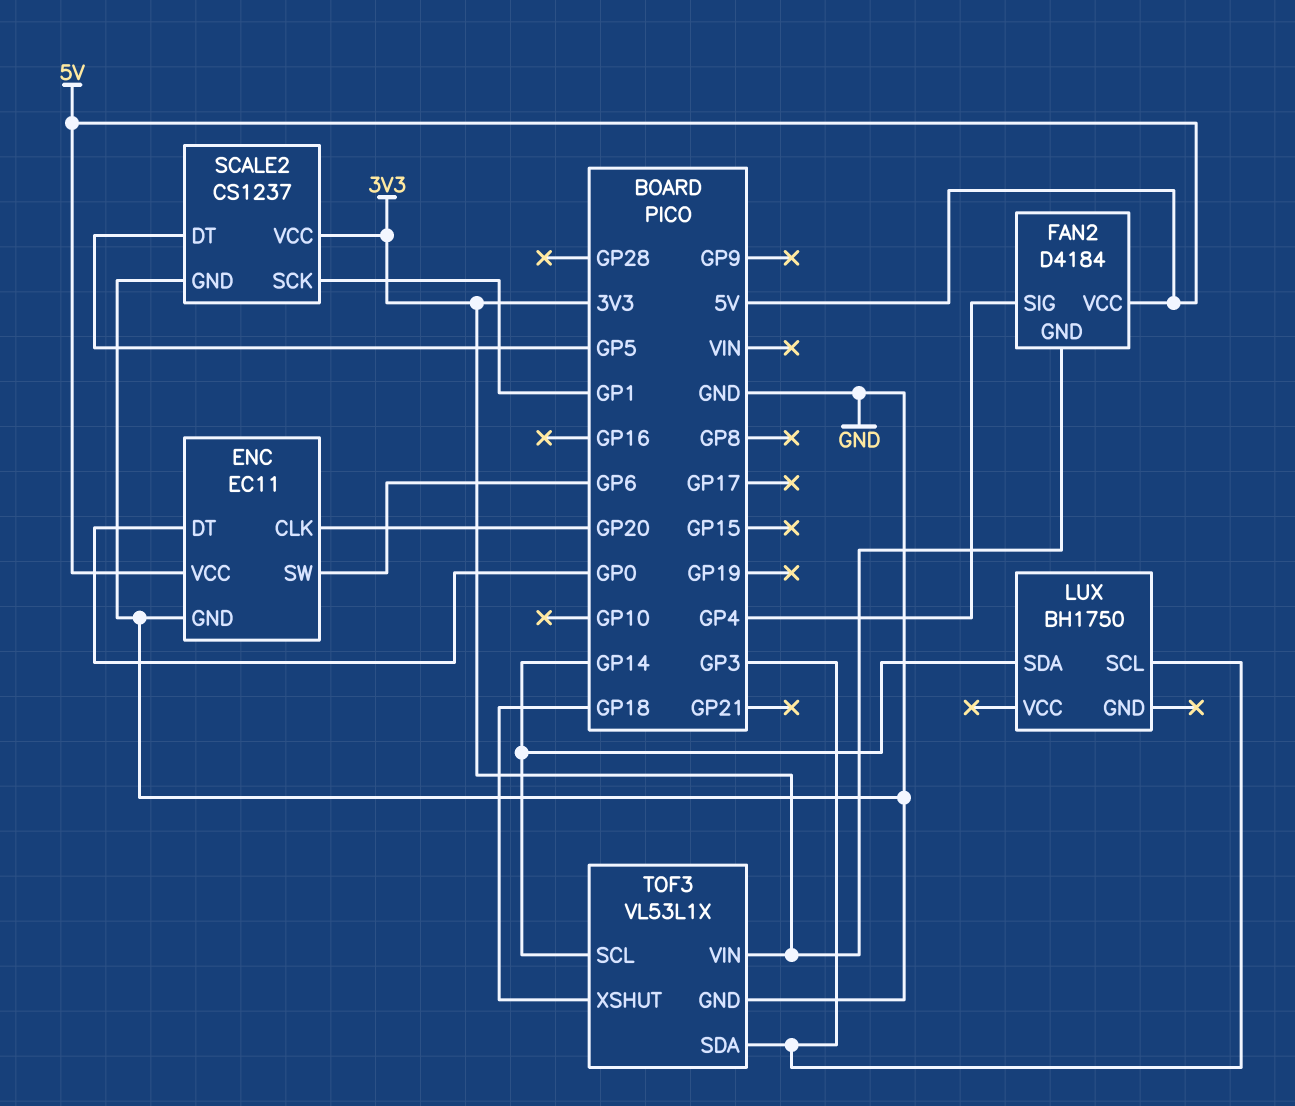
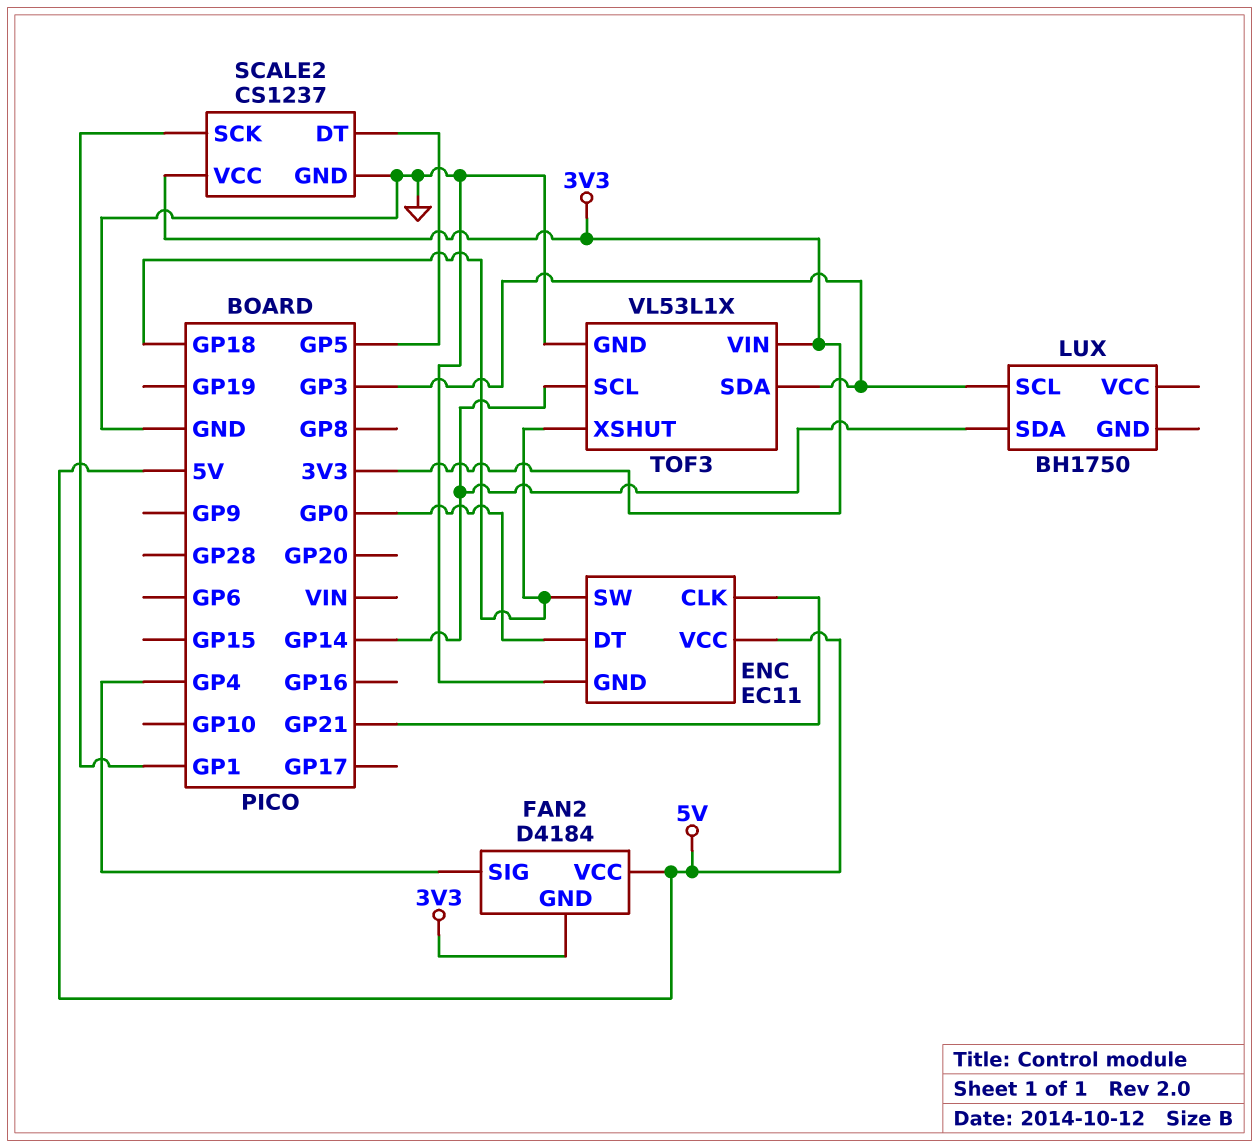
ENC pin CLK: GP20 -> GP21
ENC pin SW: GP6 -> GP18

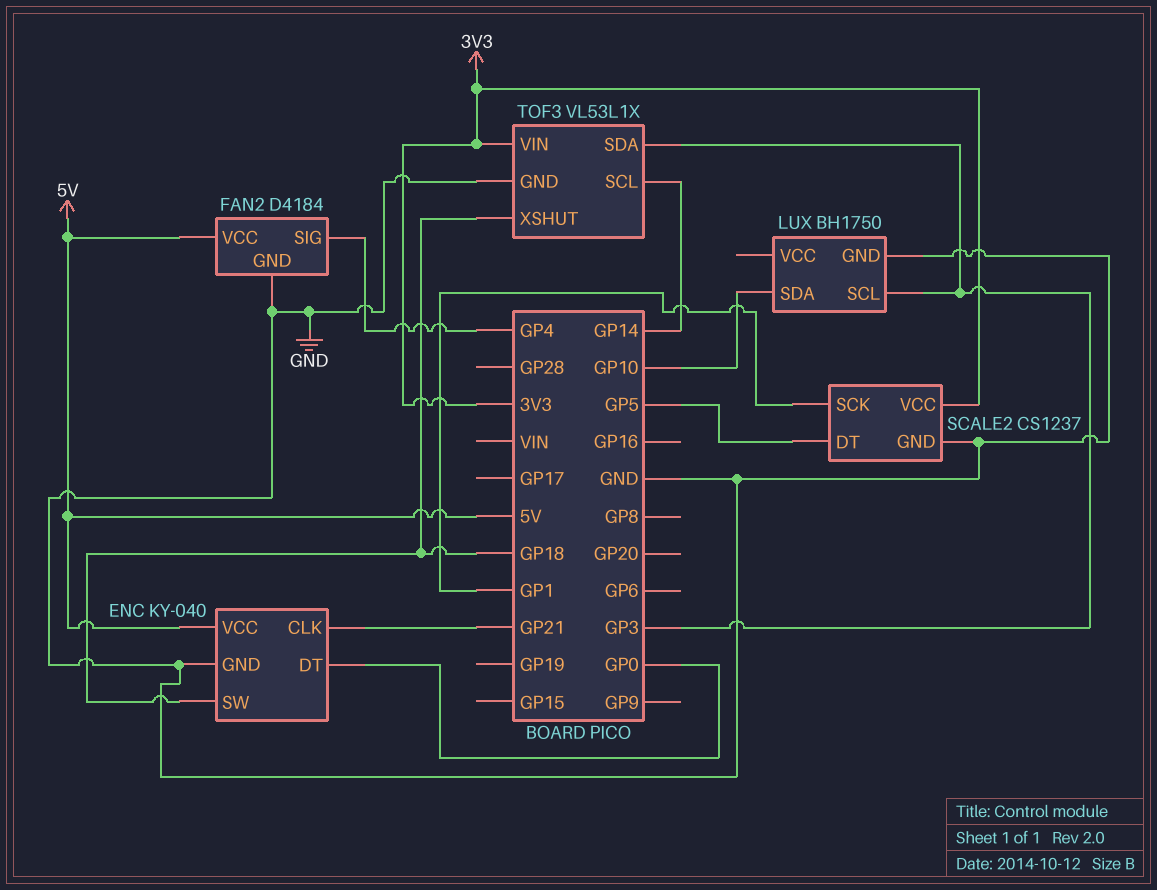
ENC: EC11 -> KY-040
FAN2 pin GND: 3V3 -> GND
LUX pin GND: none -> GND
LUX pin SDA: GP14 -> GP10

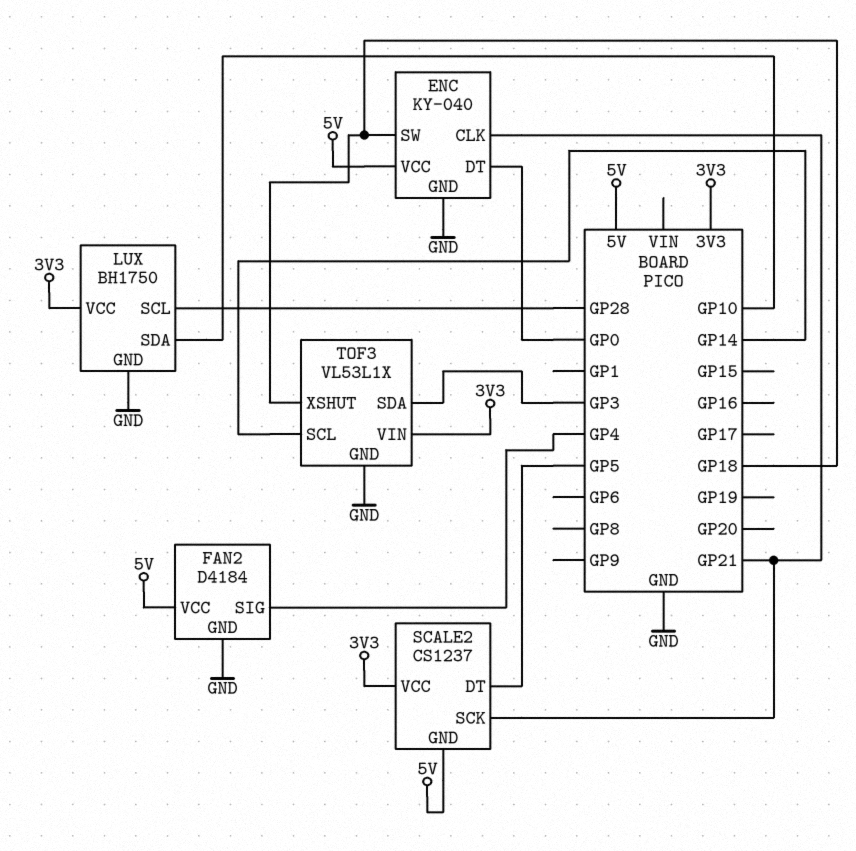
LUX pin SCL: GP3 -> GP28
LUX pin VCC: none -> 3V3
SCALE2 pin GND: GND -> 5V
SCALE2 pin SCK: GP1 -> GP21

